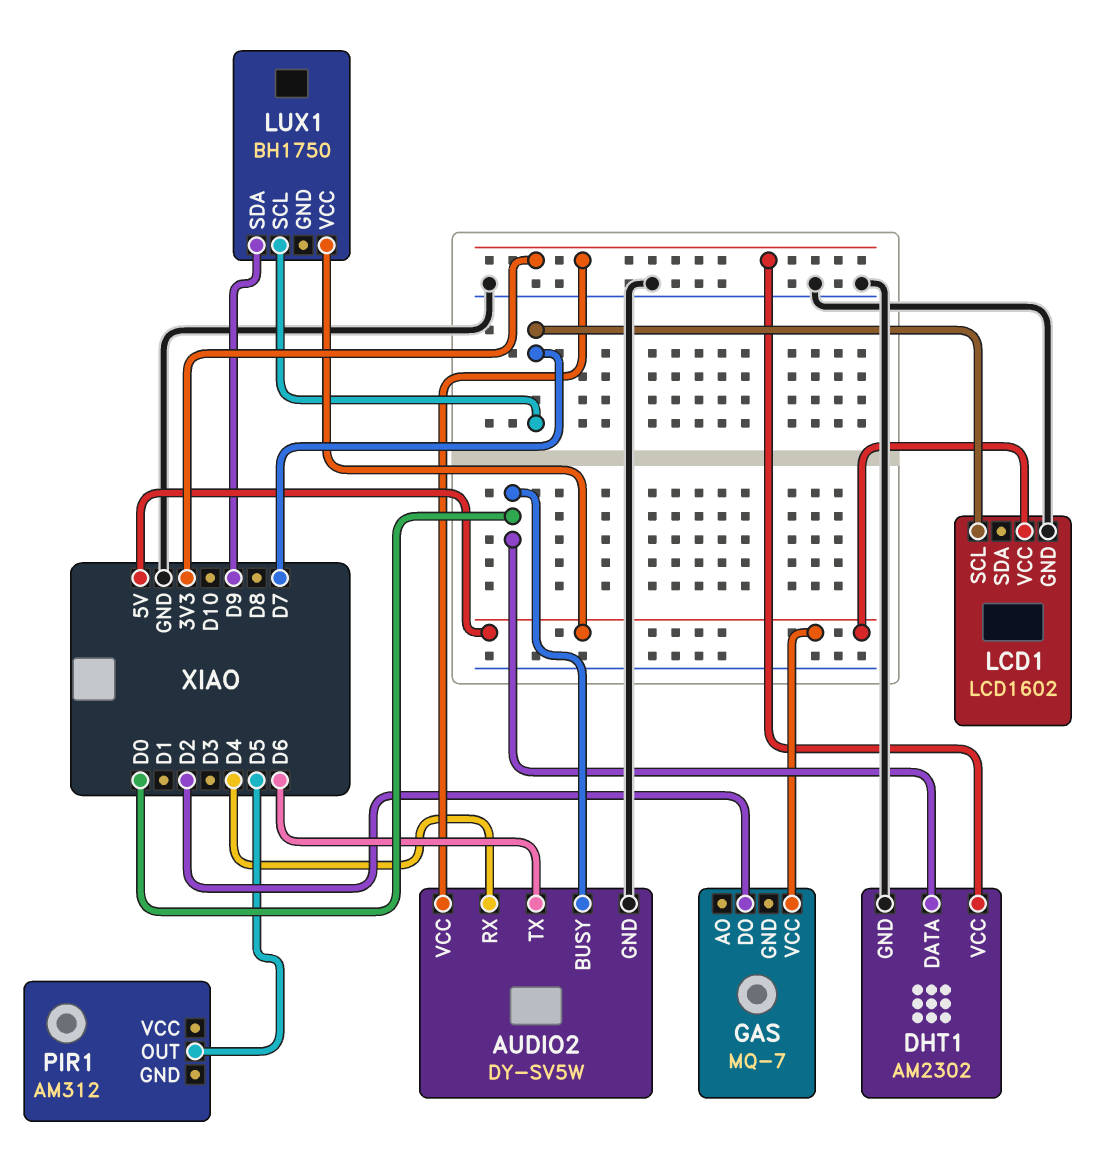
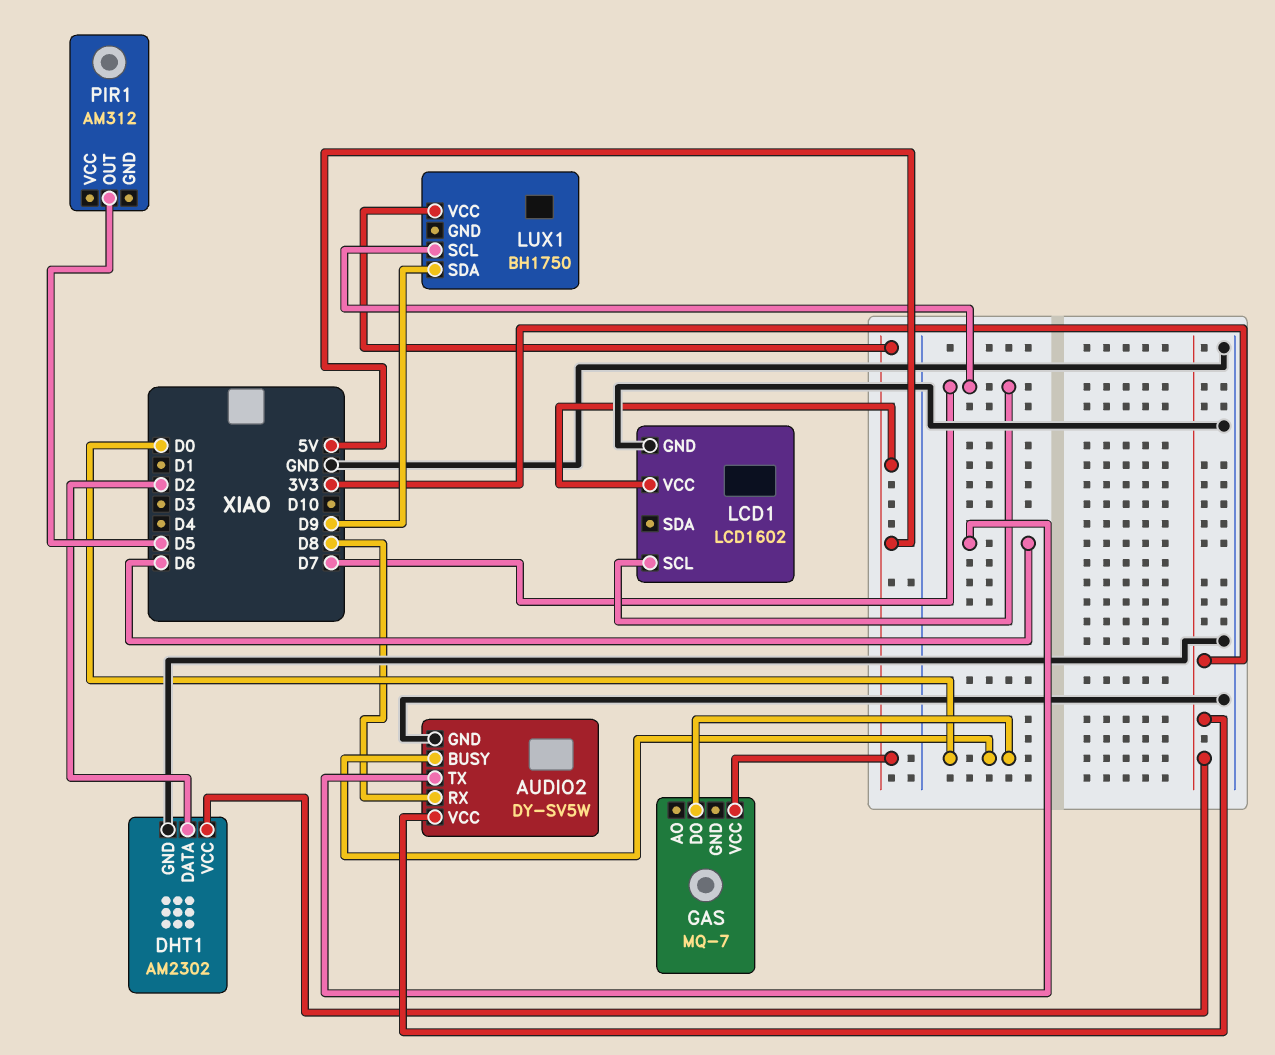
AUDIO2 pin RX: D4 -> D8
DHT1 pin DATA: D0 -> D2
GAS pin DO: D2 -> D0

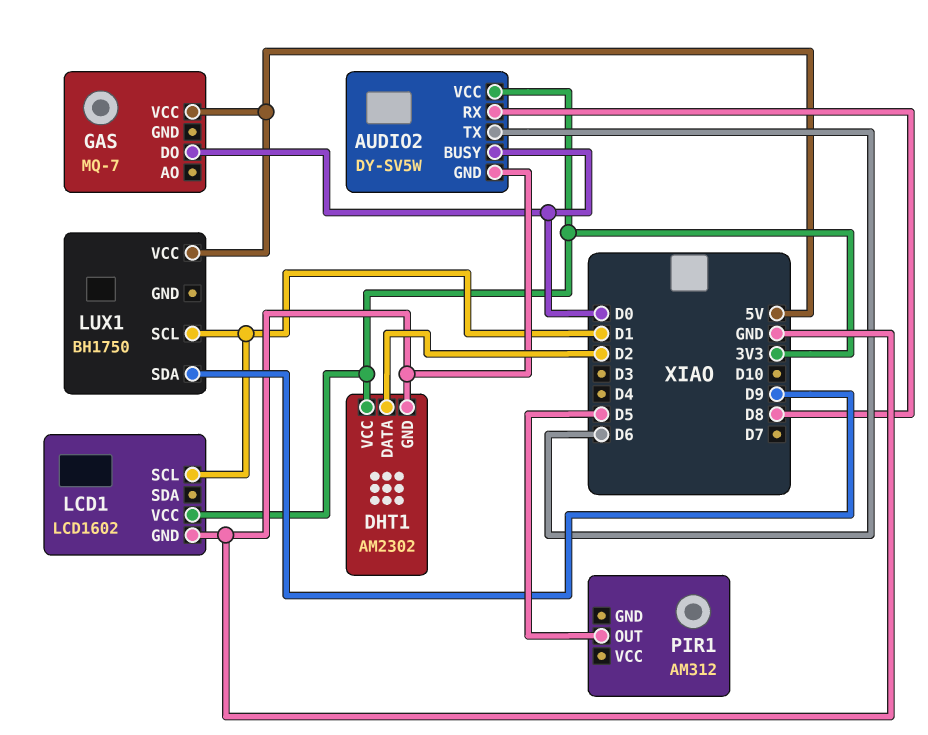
LCD1 pin SCL: D7 -> D1
LCD1 pin VCC: 5V -> 3V3
LUX1 pin SCL: D7 -> D1

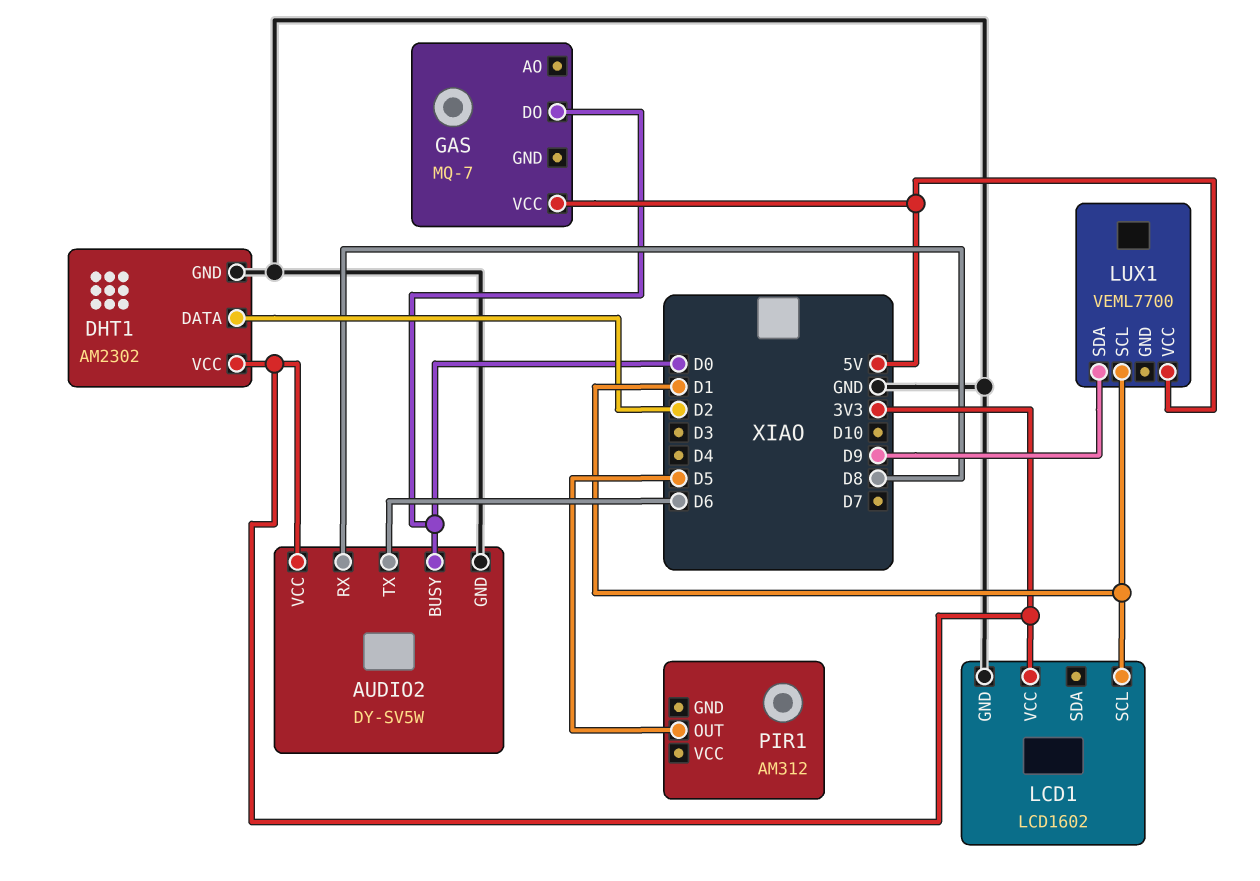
LUX1: BH1750 -> VEML7700

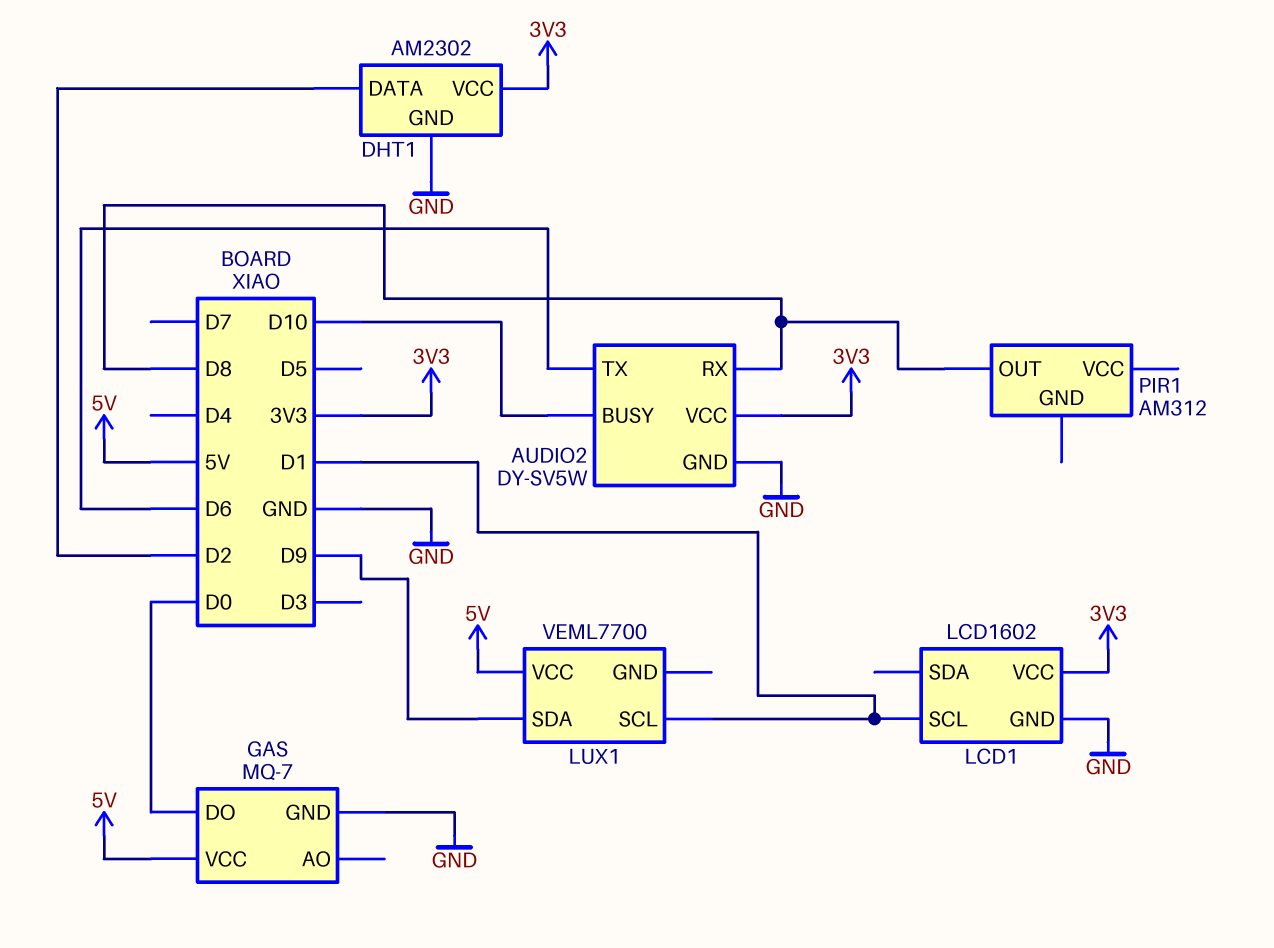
AUDIO2 pin BUSY: D0 -> D10
GAS pin GND: none -> GND
PIR1 pin OUT: D5 -> D8

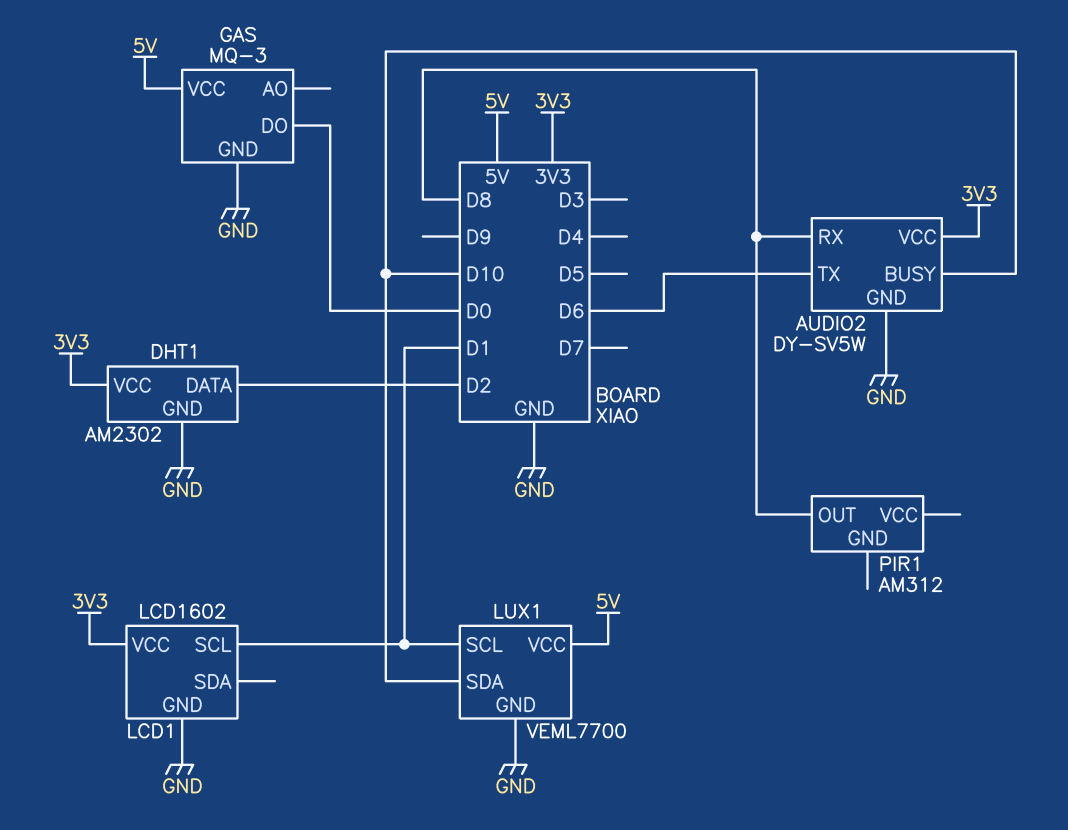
GAS: MQ-7 -> MQ-3
LUX1 pin GND: none -> GND
LUX1 pin SDA: D9 -> D10

